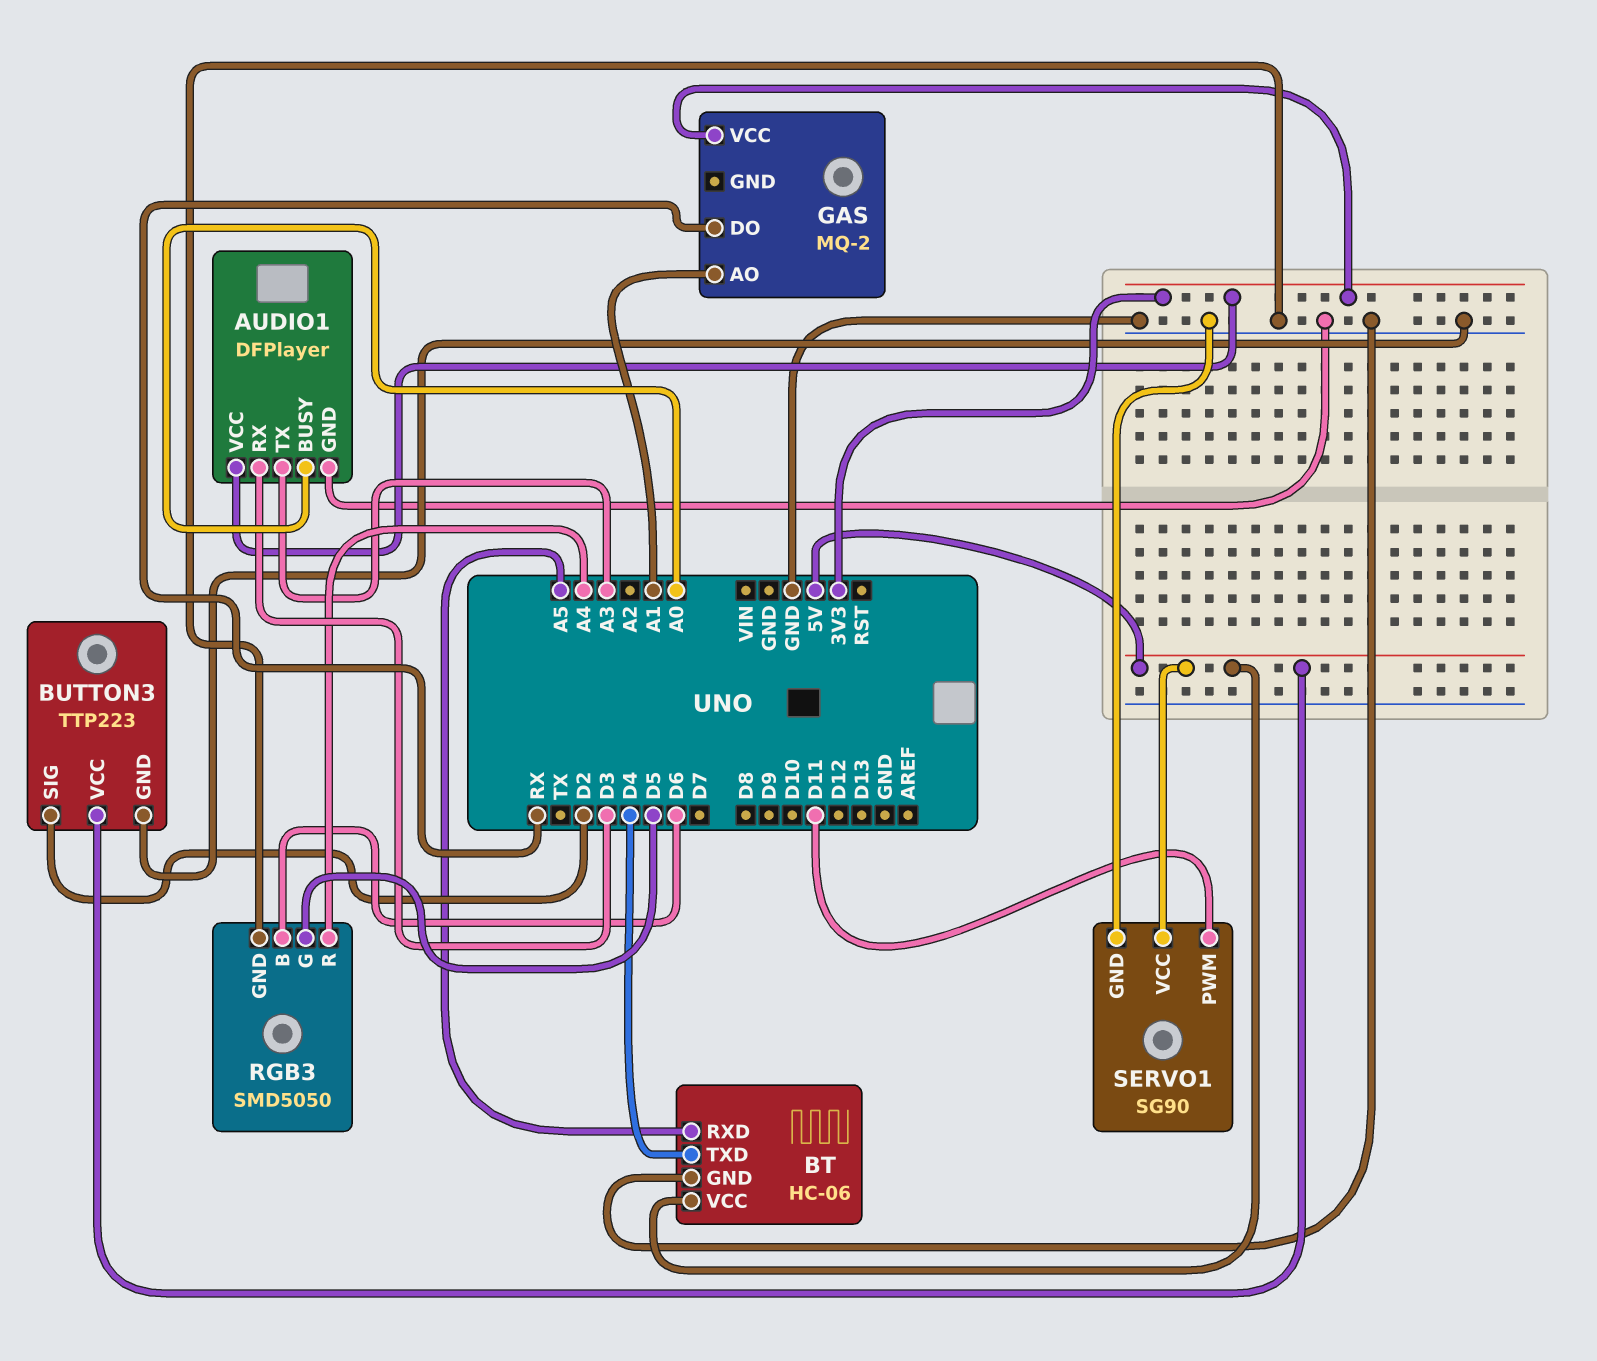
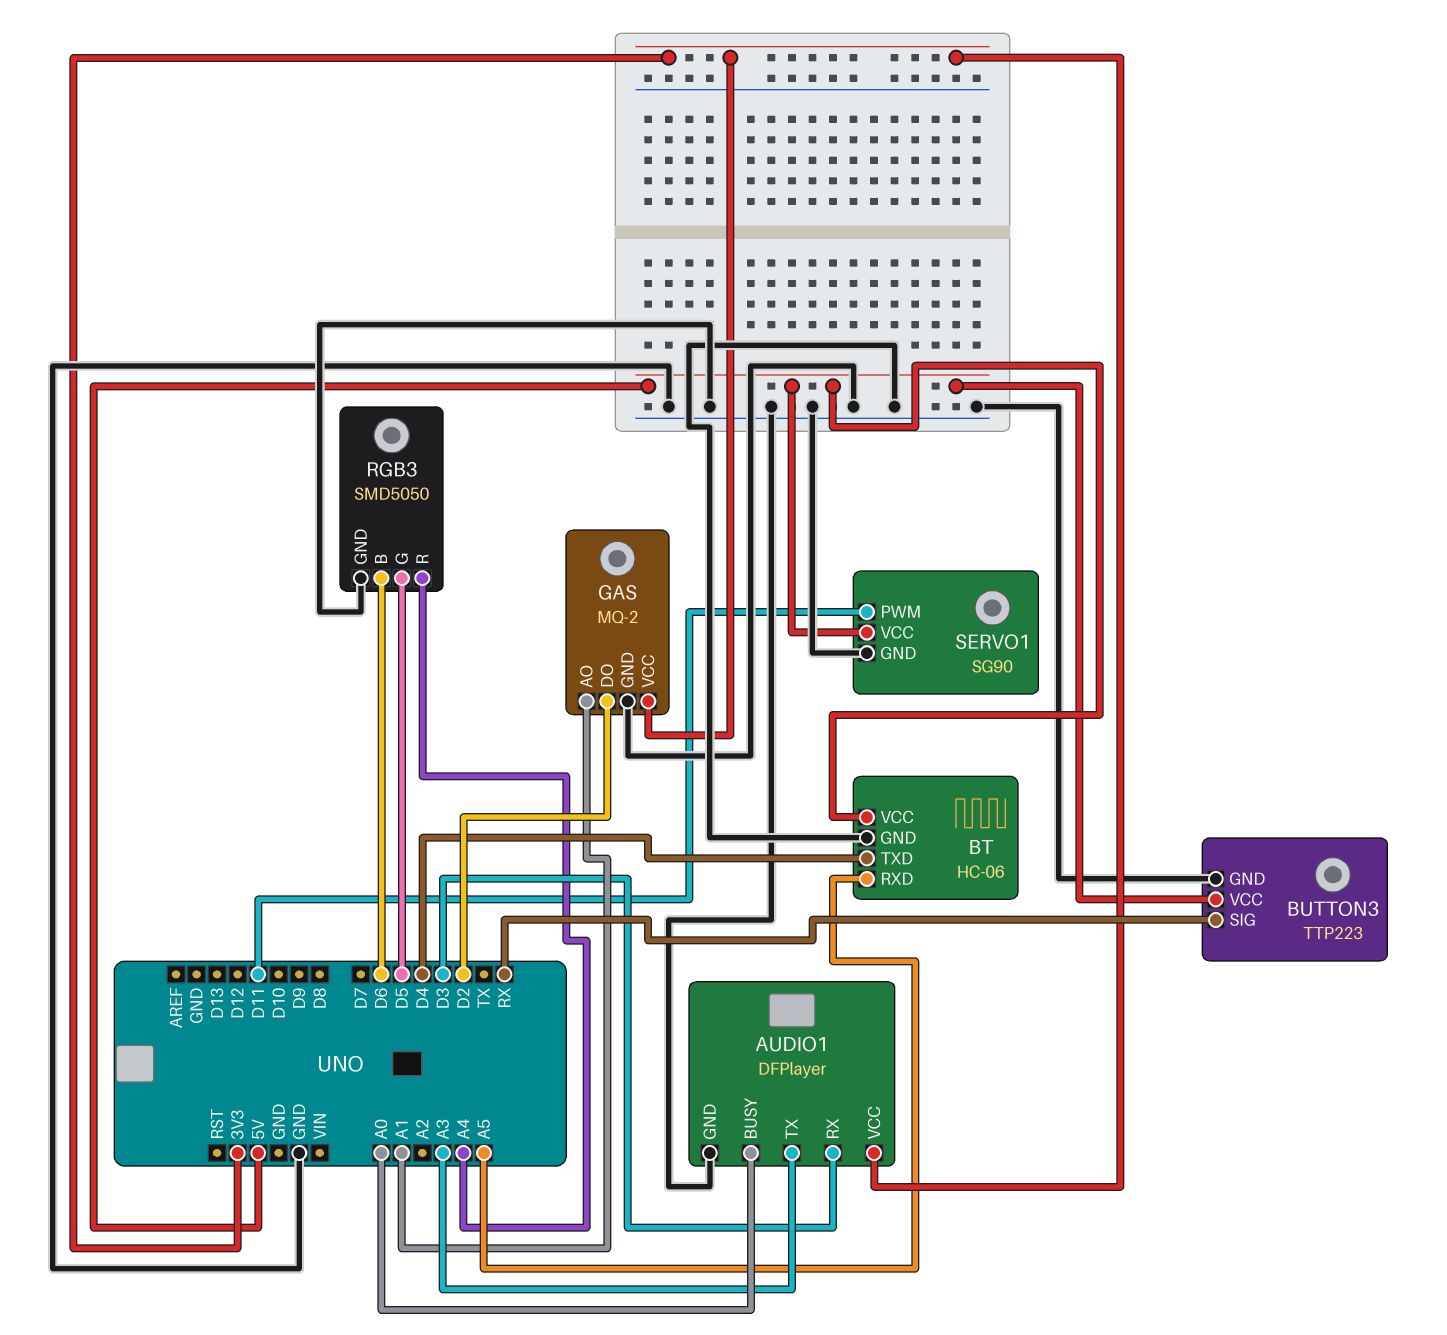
BUTTON3 pin SIG: D2 -> RX
GAS pin DO: RX -> D2
GAS pin GND: none -> GND

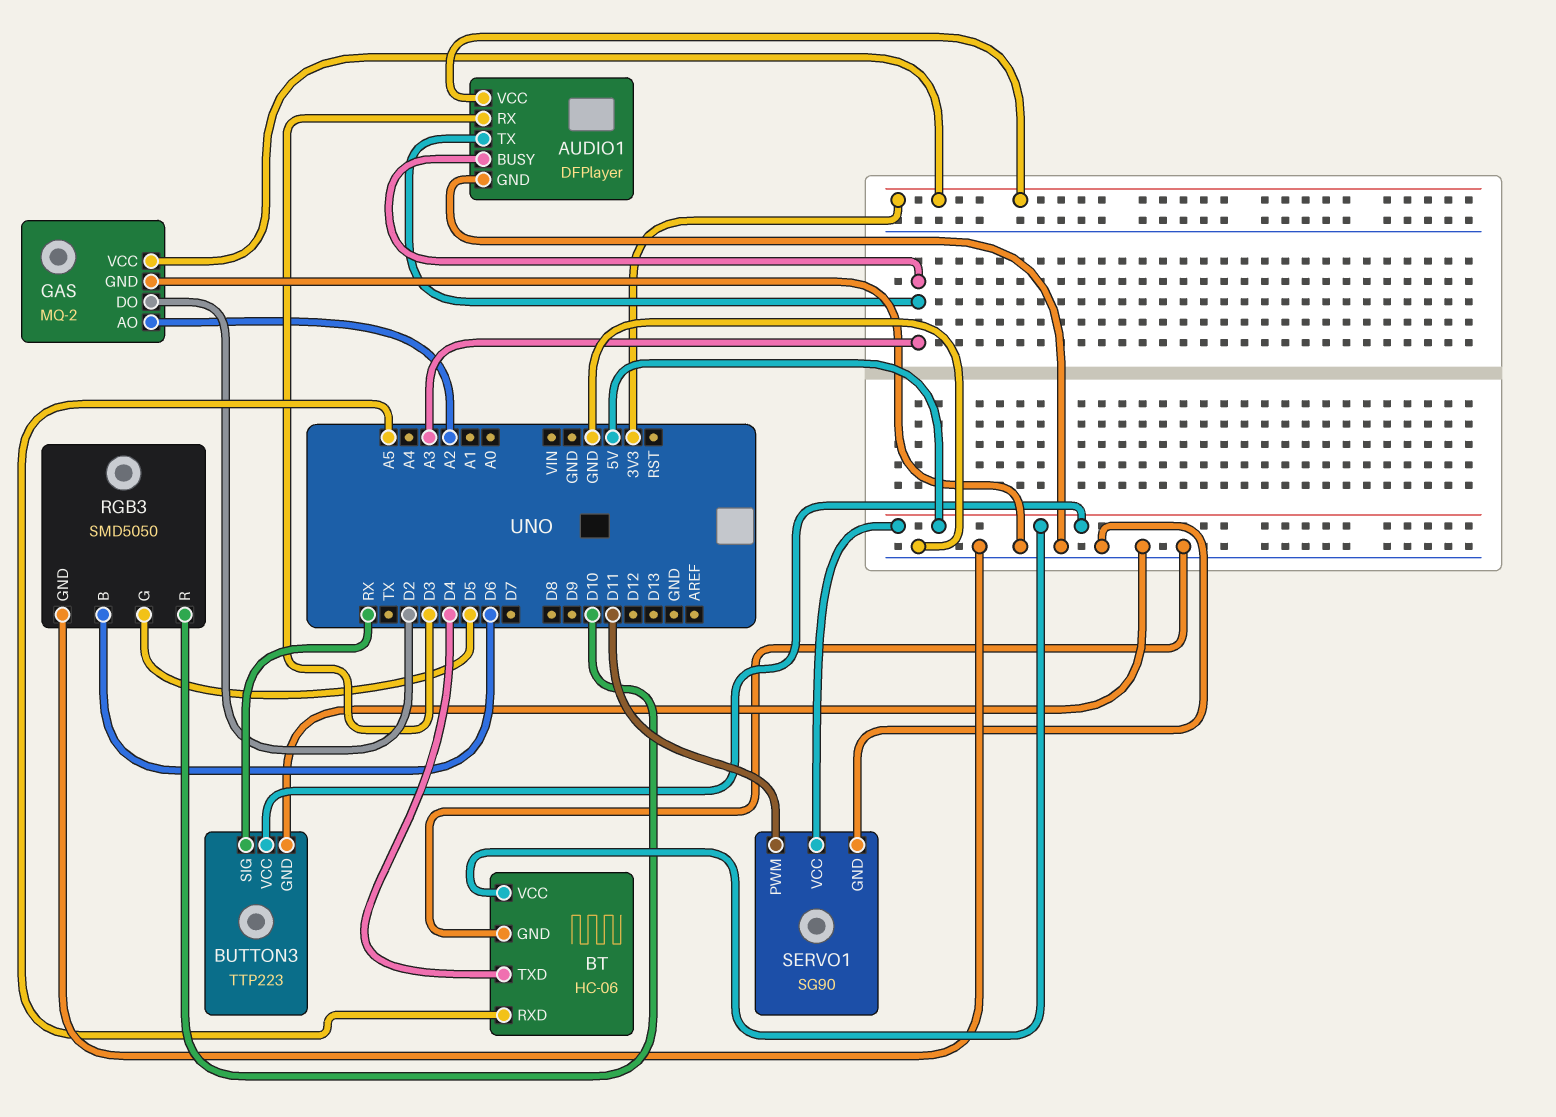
AUDIO1 pin BUSY: A0 -> A3
GAS pin AO: A1 -> A2
RGB3 pin R: A4 -> D10

